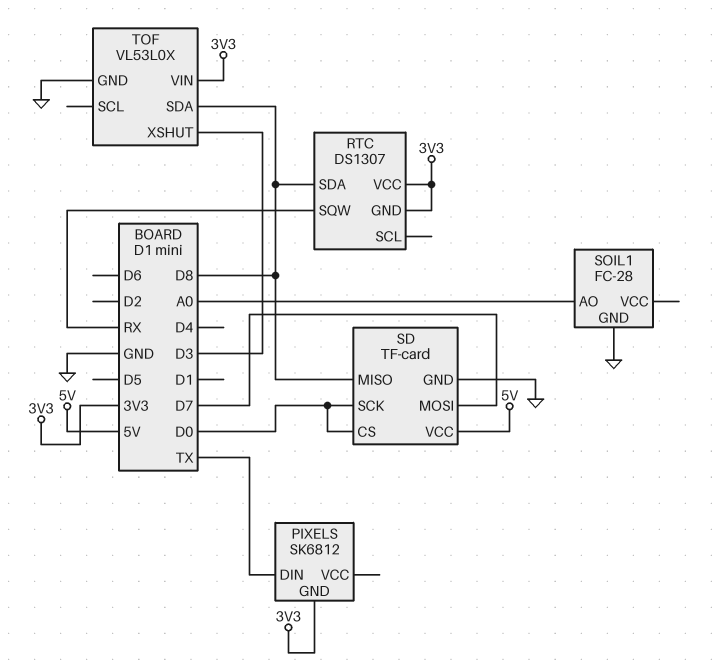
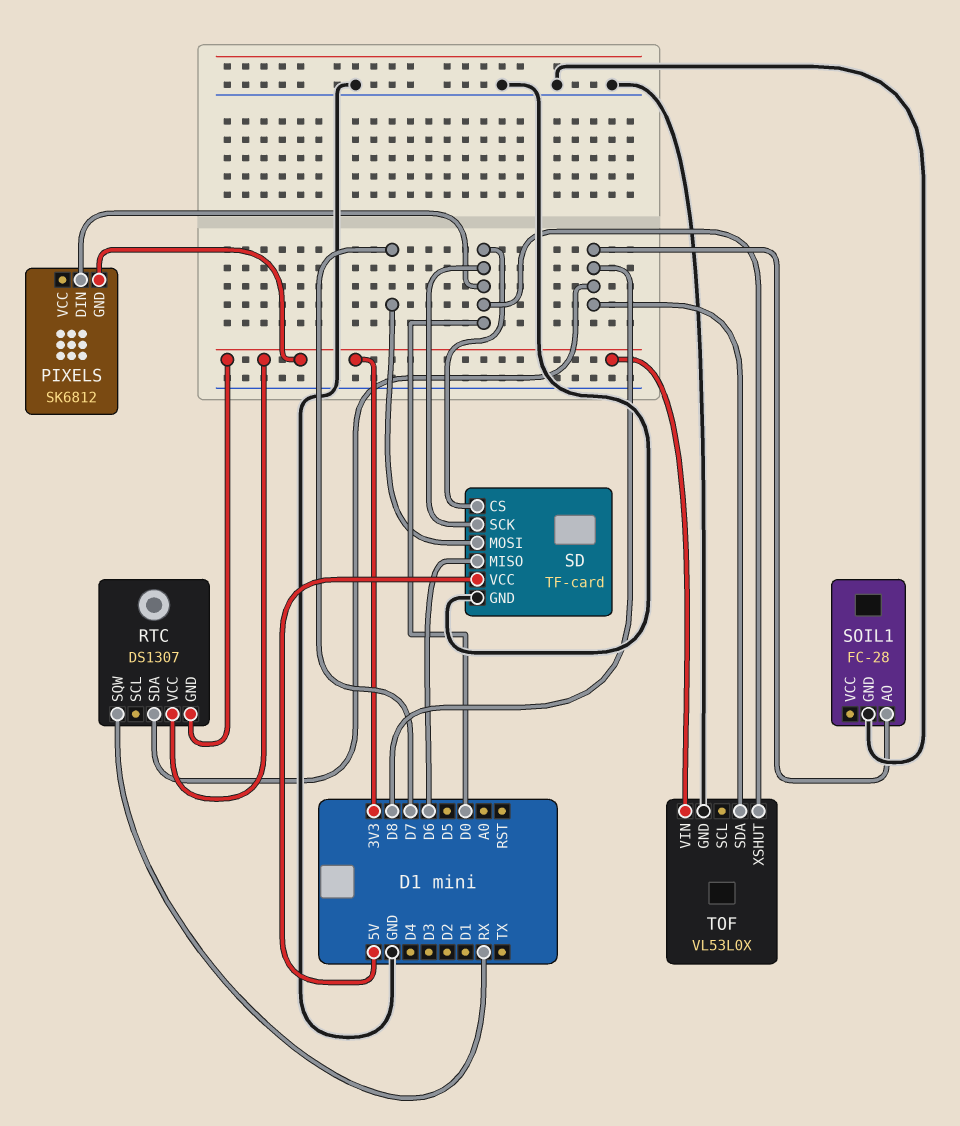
PIXELS pin DIN: TX -> D0
SD pin MISO: D8 -> D6
SOIL1 pin AO: A0 -> D8
TOF pin XSHUT: D3 -> D0

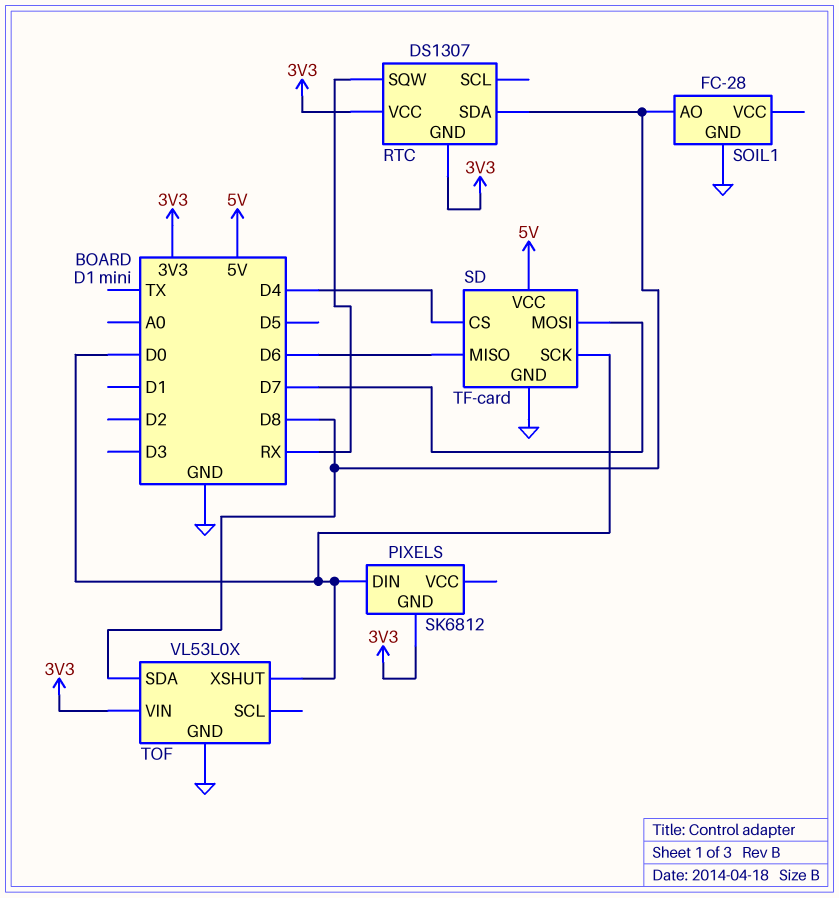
SD pin CS: D0 -> D4

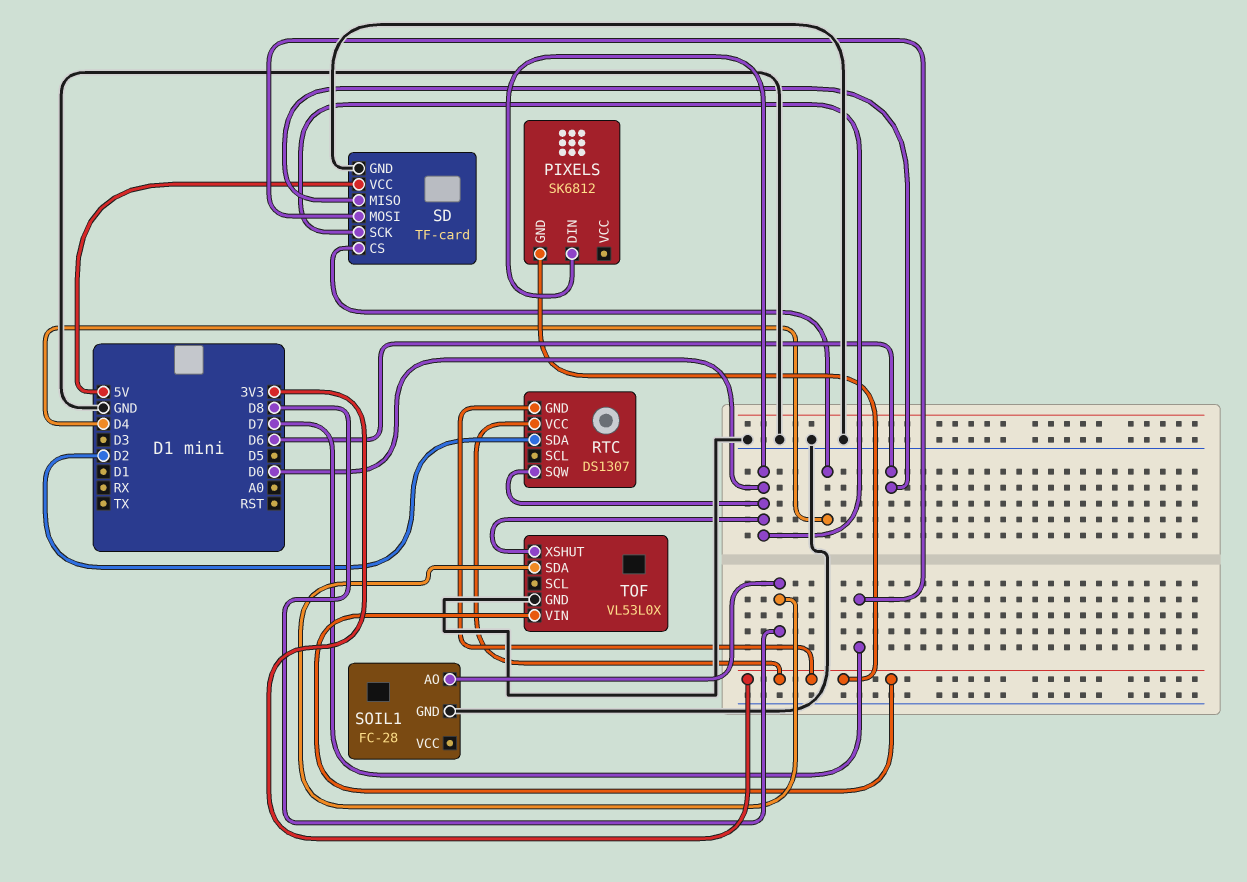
RTC pin SDA: D8 -> D2
RTC pin SQW: RX -> D0

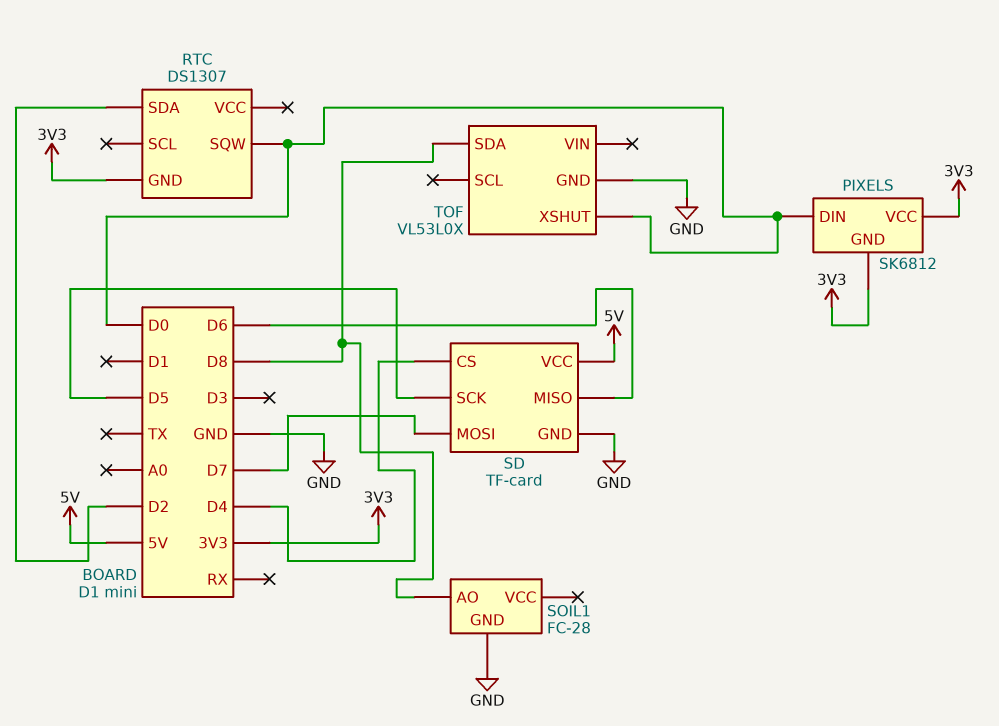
PIXELS pin VCC: none -> 3V3
RTC pin VCC: 3V3 -> none
SD pin SCK: D0 -> D5
TOF pin VIN: 3V3 -> none

